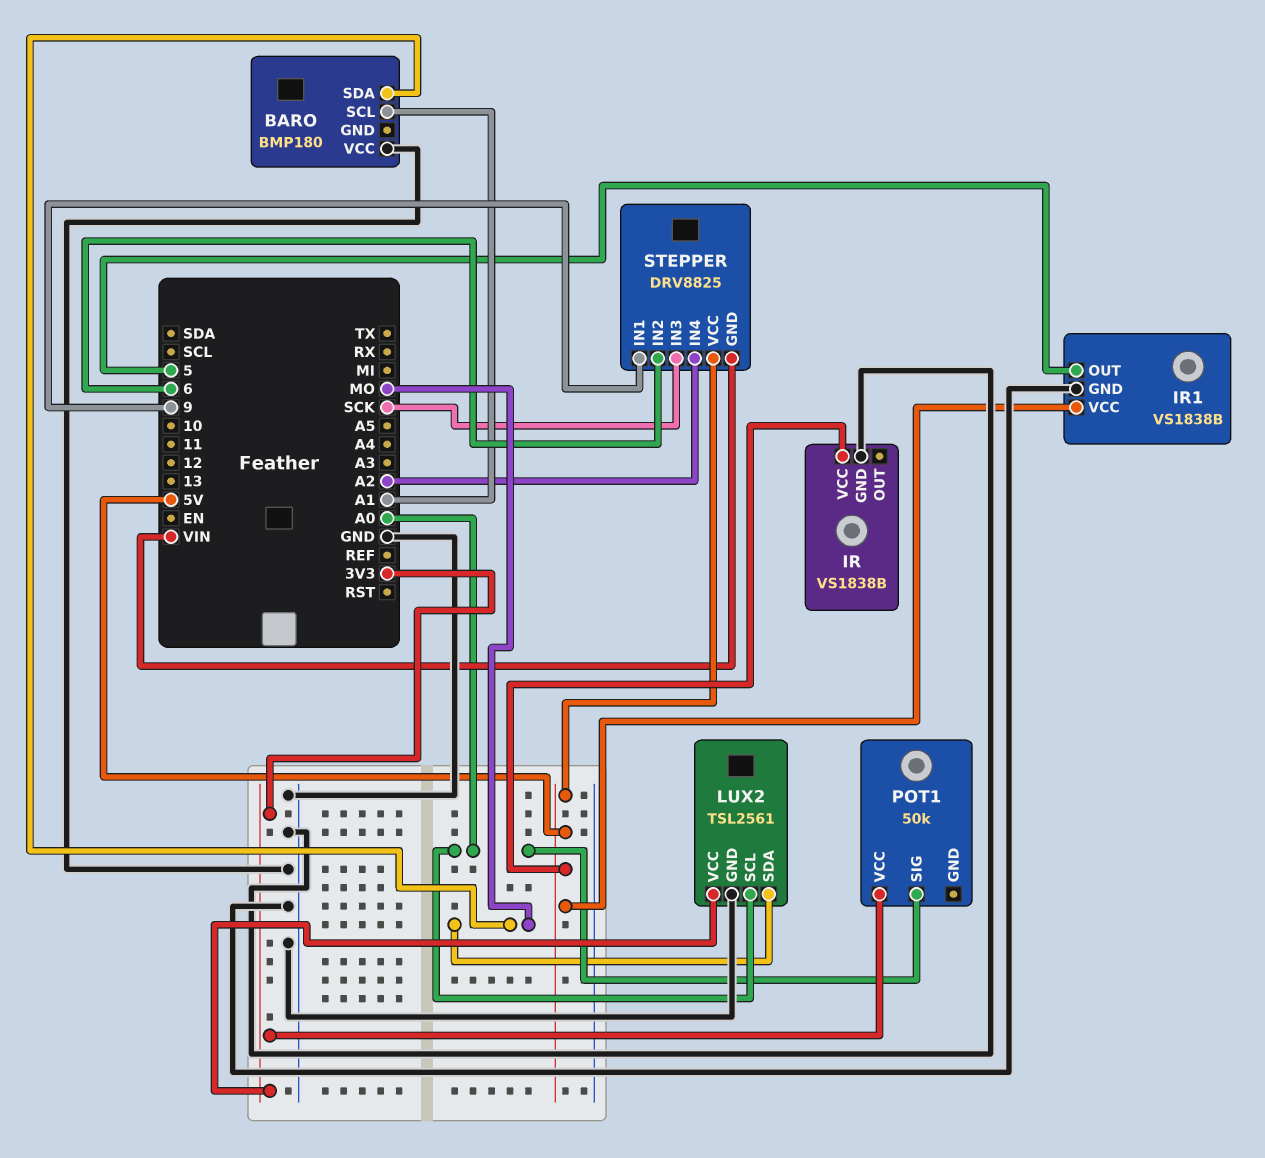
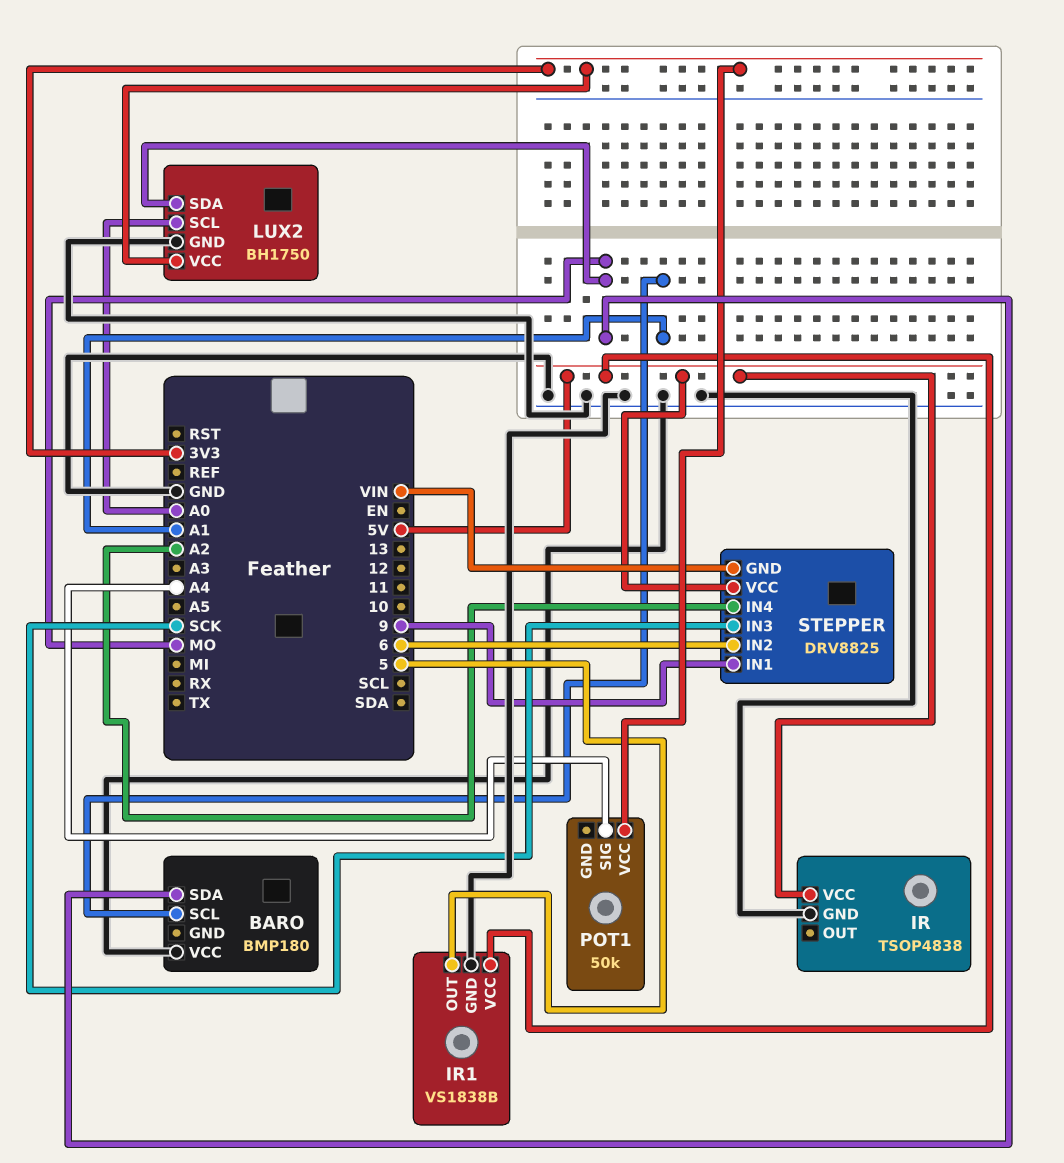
IR: VS1838B -> TSOP4838
LUX2: TSL2561 -> BH1750
POT1 pin SIG: A0 -> A4

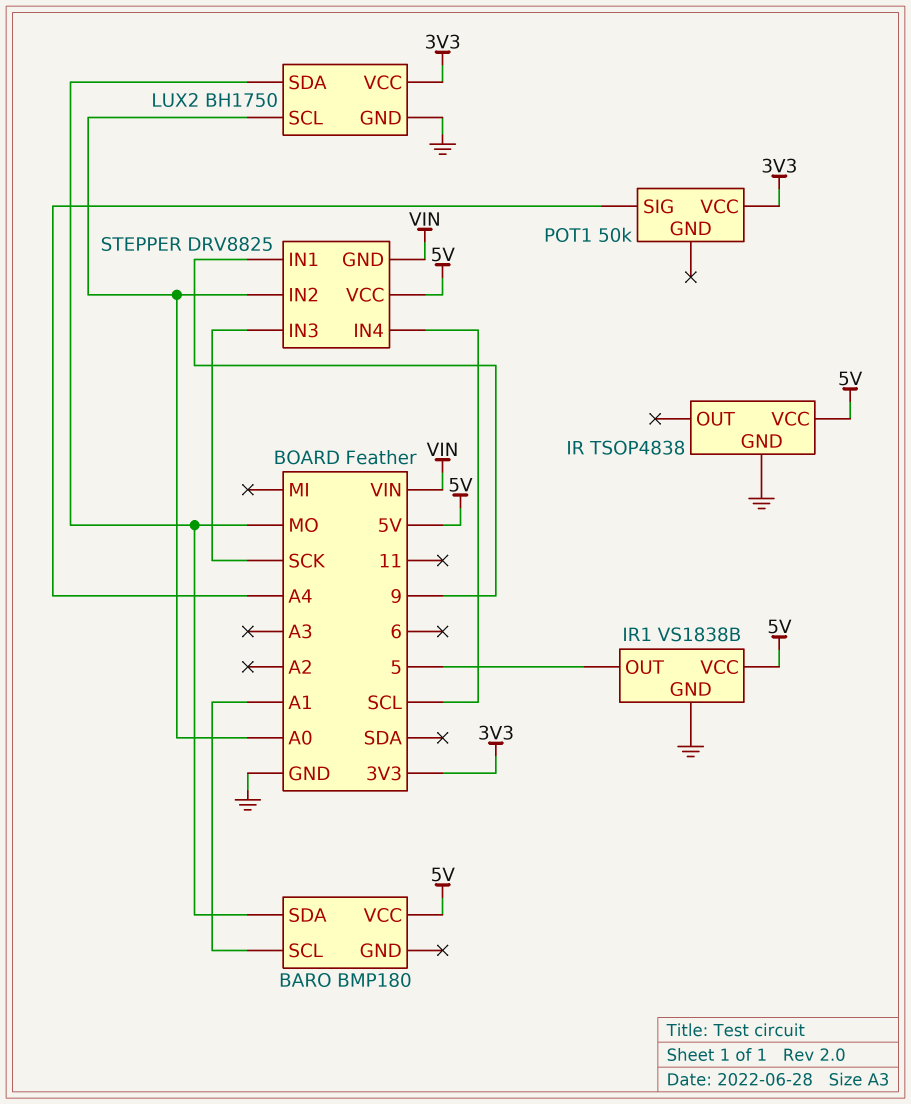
BARO pin VCC: GND -> 5V
STEPPER pin IN2: 6 -> A0
STEPPER pin IN4: A2 -> SCL

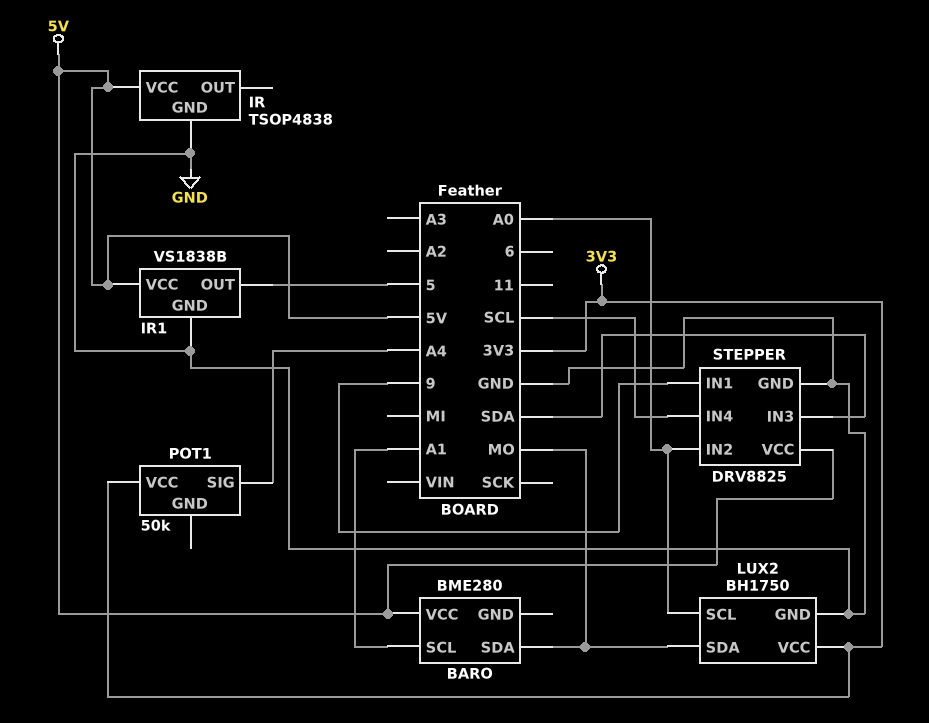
BARO: BMP180 -> BME280
STEPPER pin GND: VIN -> GND
STEPPER pin IN3: SCK -> SDA

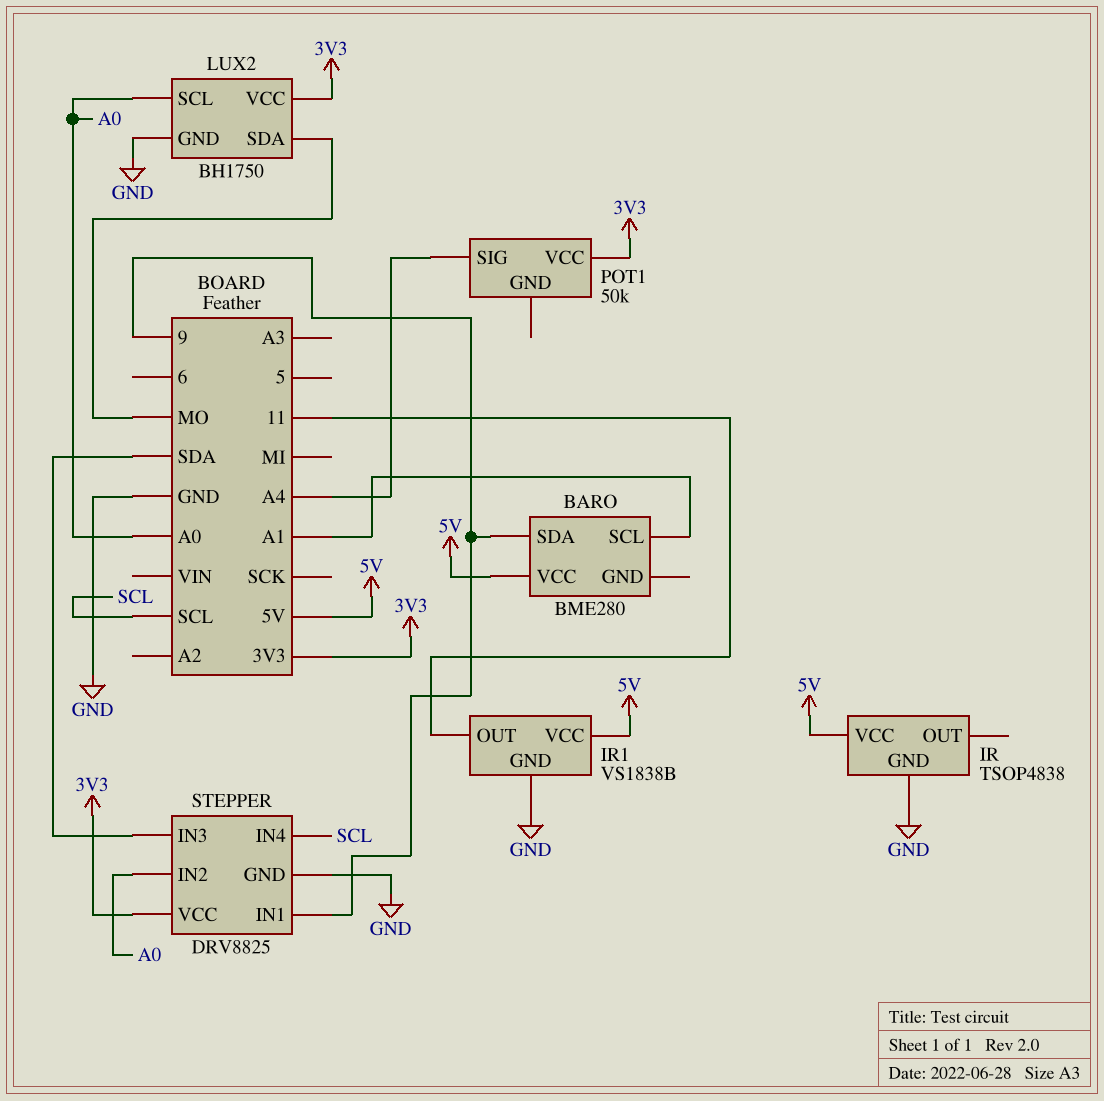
BARO pin SDA: MO -> 9
IR1 pin OUT: 5 -> 11
STEPPER pin VCC: 5V -> 3V3

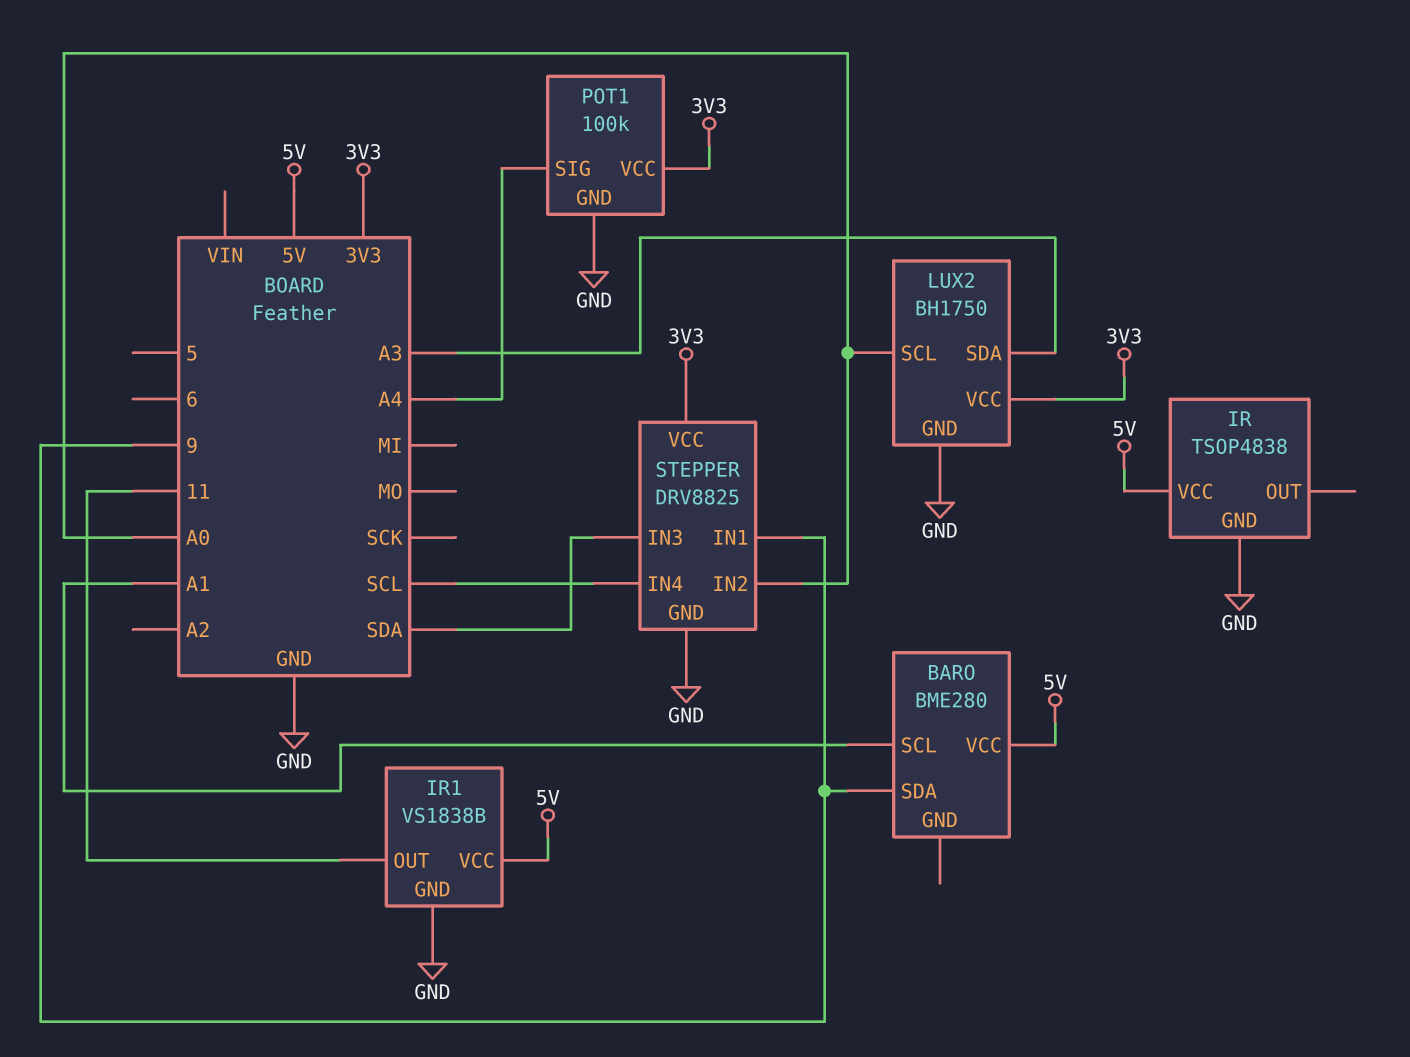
LUX2 pin SDA: MO -> A3
POT1: 50k -> 100k
POT1 pin GND: none -> GND

